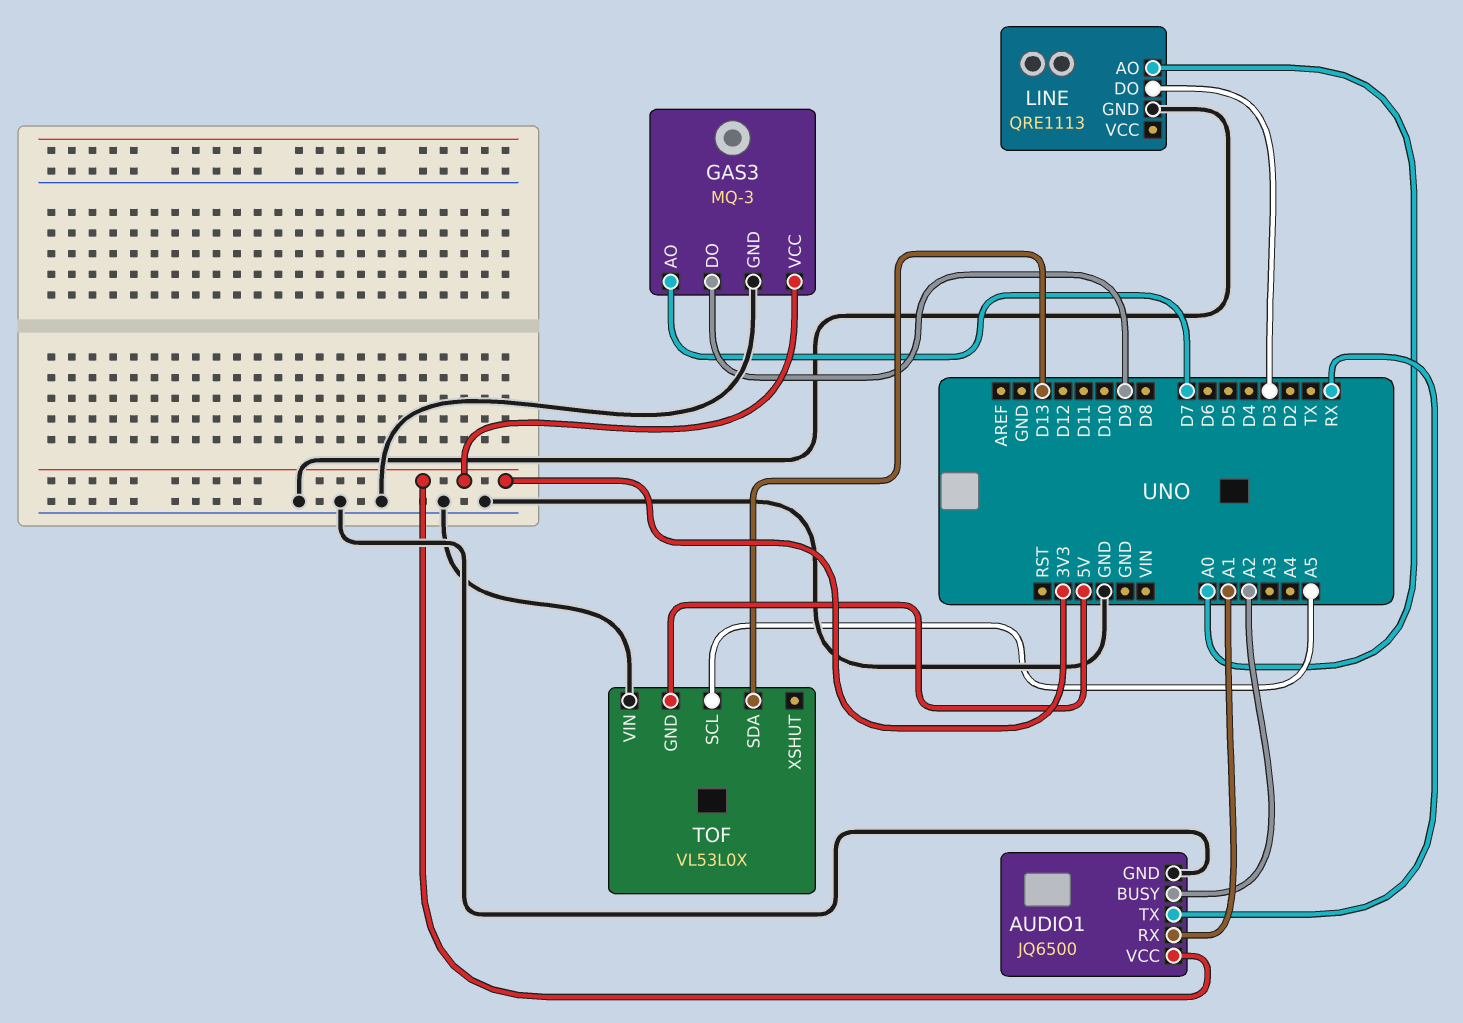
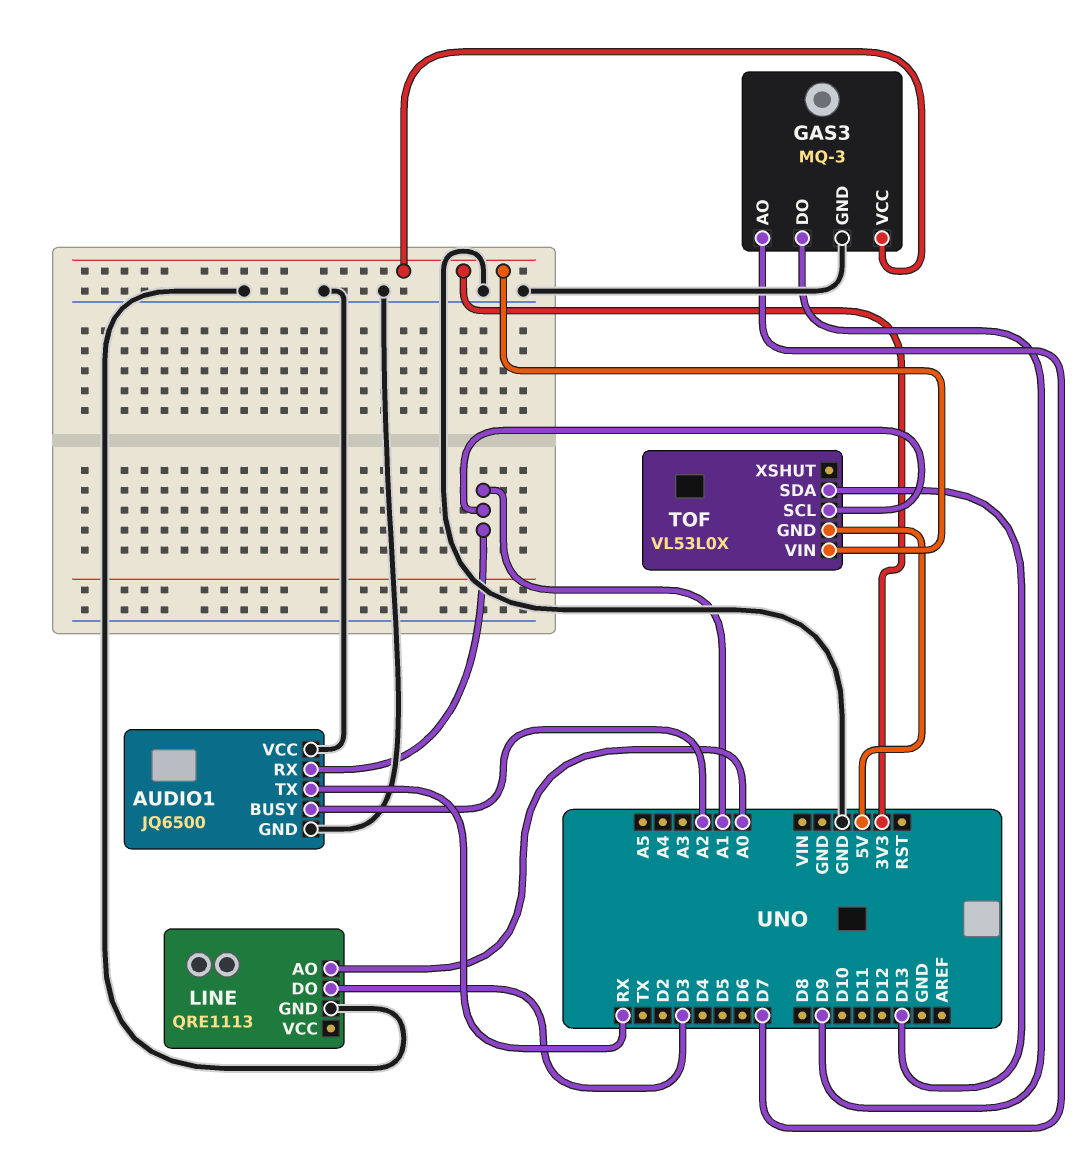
AUDIO1 pin VCC: 3V3 -> GND
TOF pin SCL: A5 -> A1
TOF pin VIN: GND -> 3V3

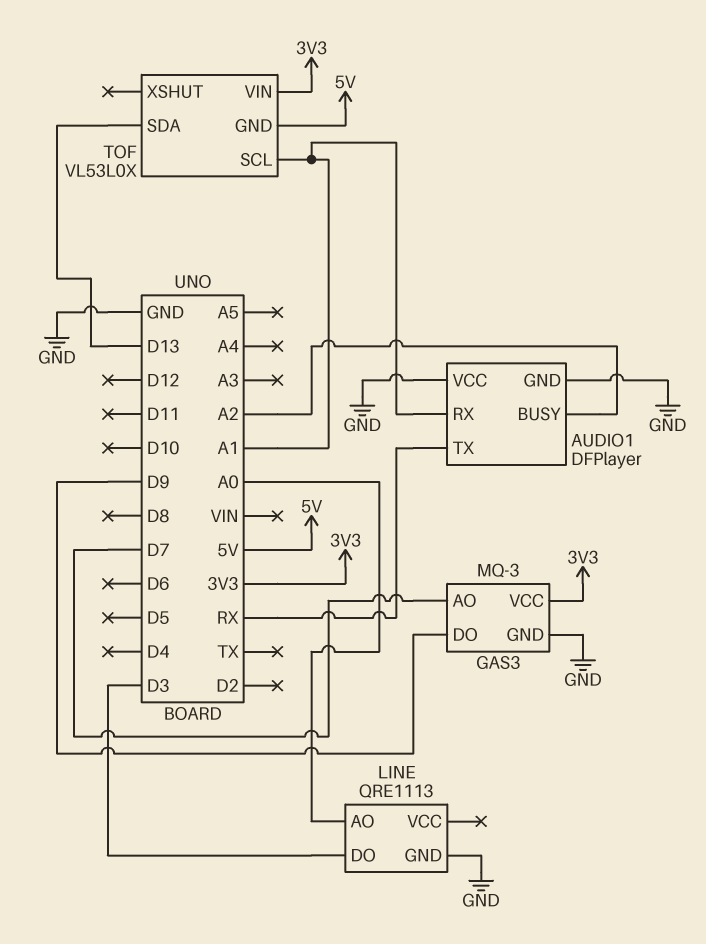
AUDIO1: JQ6500 -> DFPlayer

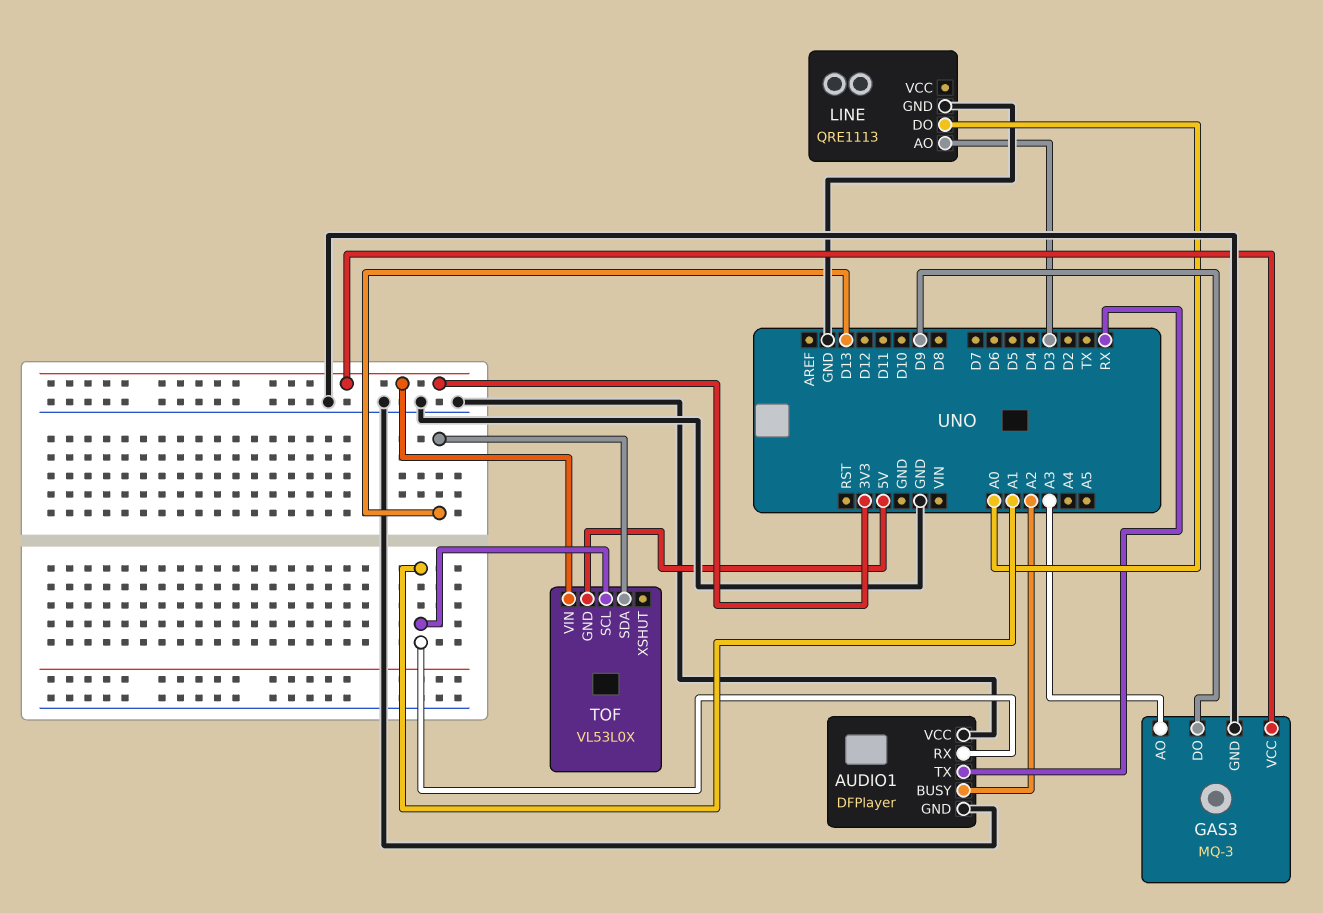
GAS3 pin AO: D7 -> A3
LINE pin AO: A0 -> D3
LINE pin DO: D3 -> A0

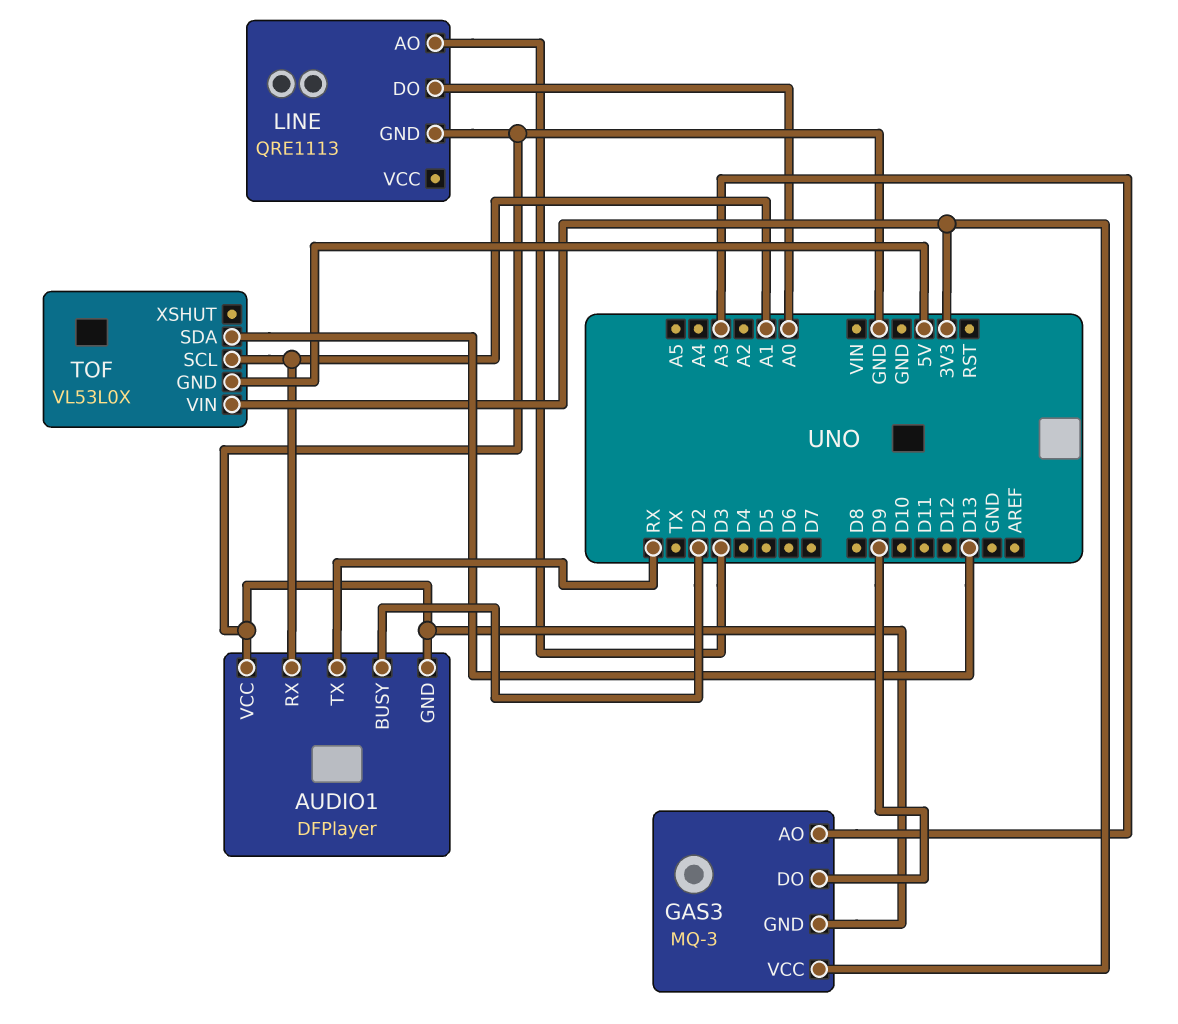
AUDIO1 pin BUSY: A2 -> D2

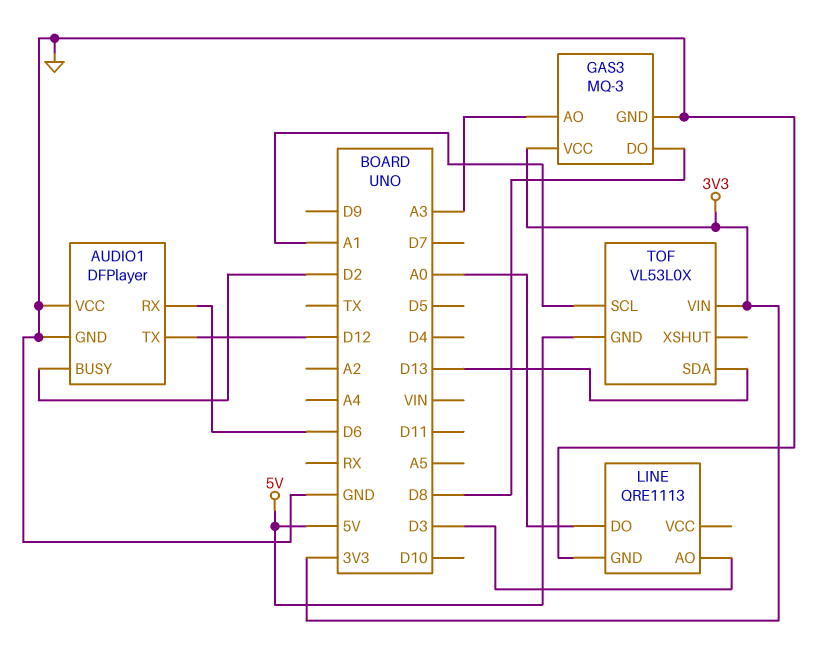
AUDIO1 pin RX: A1 -> D6
AUDIO1 pin TX: RX -> D12
GAS3 pin DO: D9 -> D8

